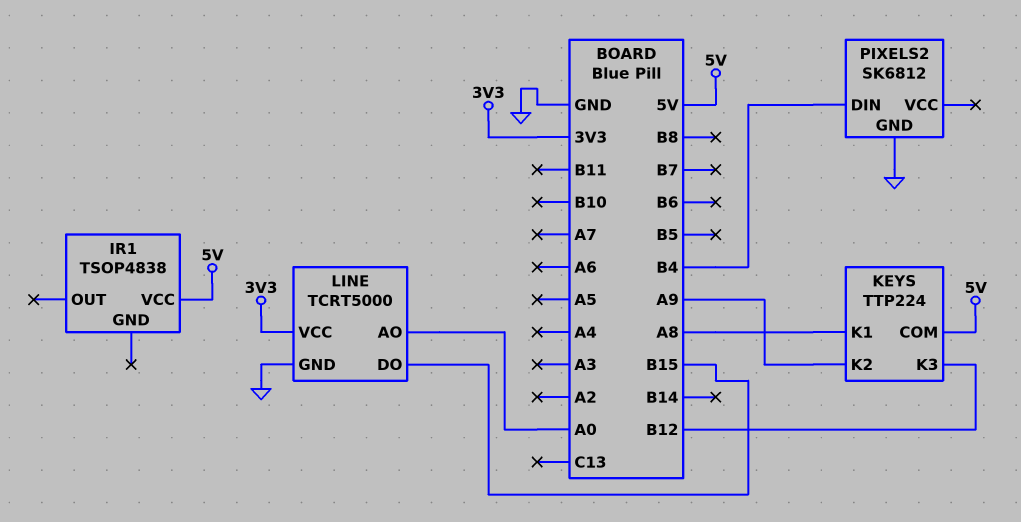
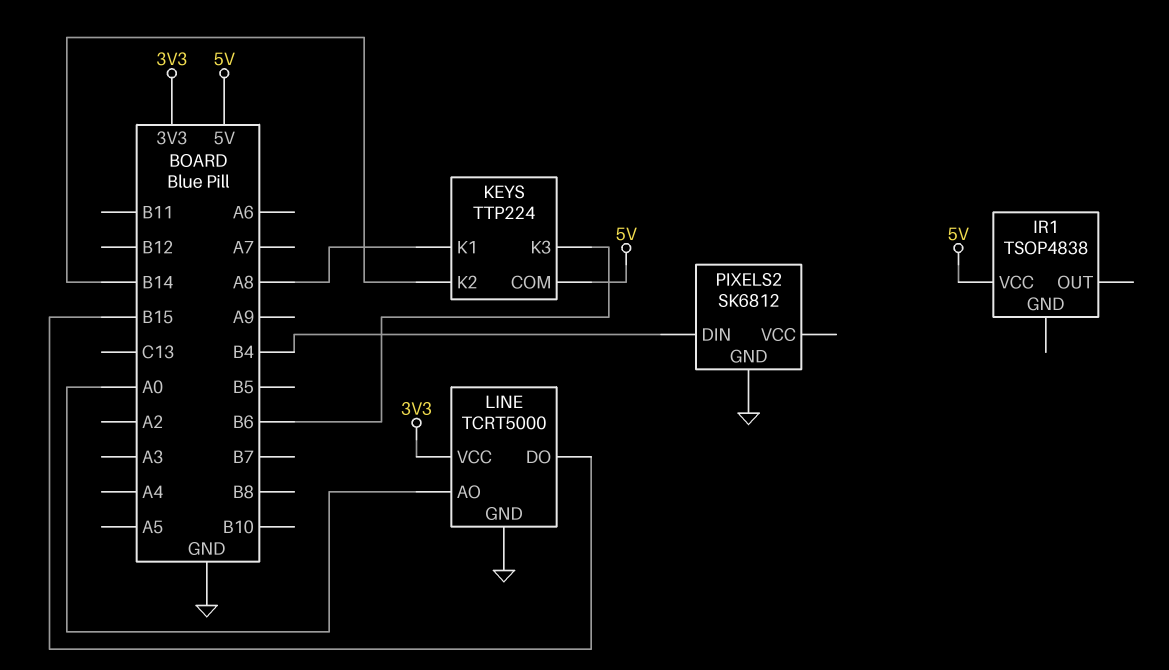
KEYS pin K2: A9 -> B14
KEYS pin K3: B12 -> B6

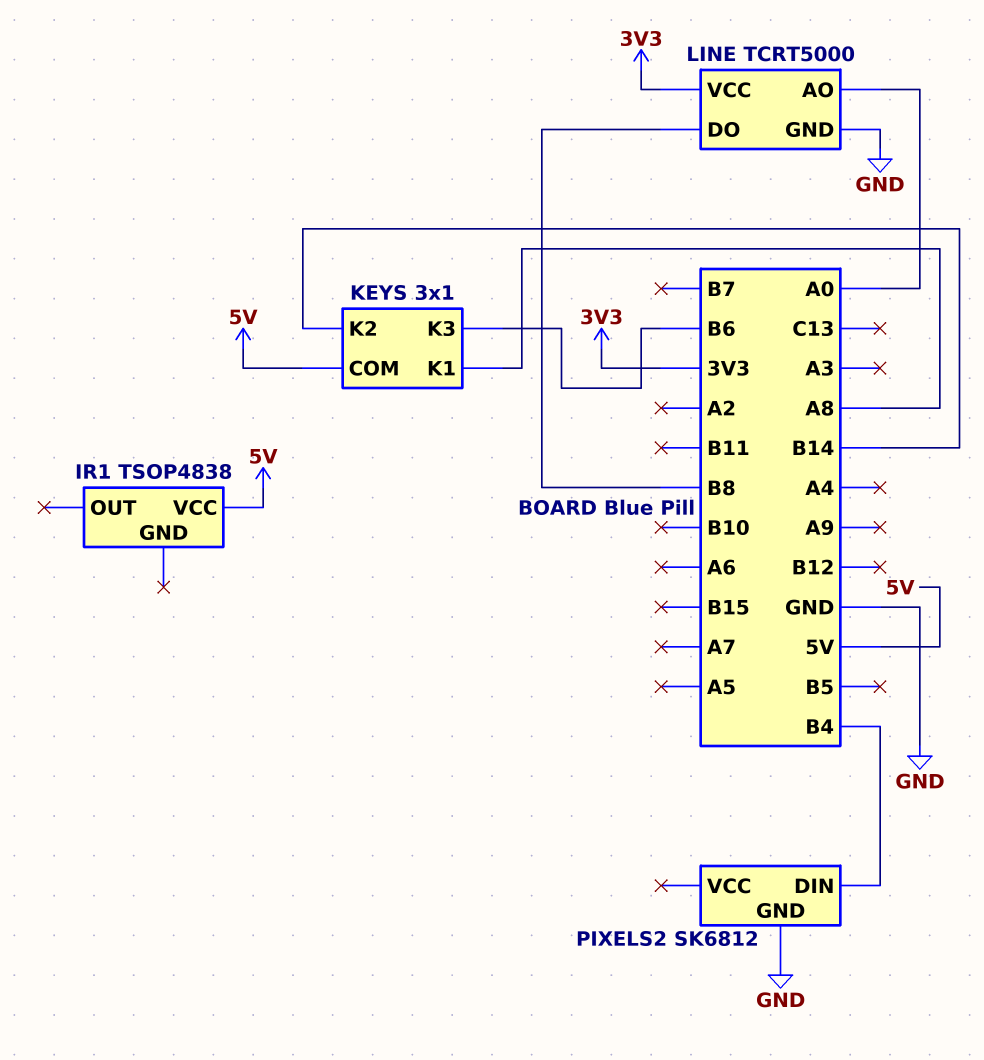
KEYS: TTP224 -> 3x1
LINE pin DO: B15 -> B8

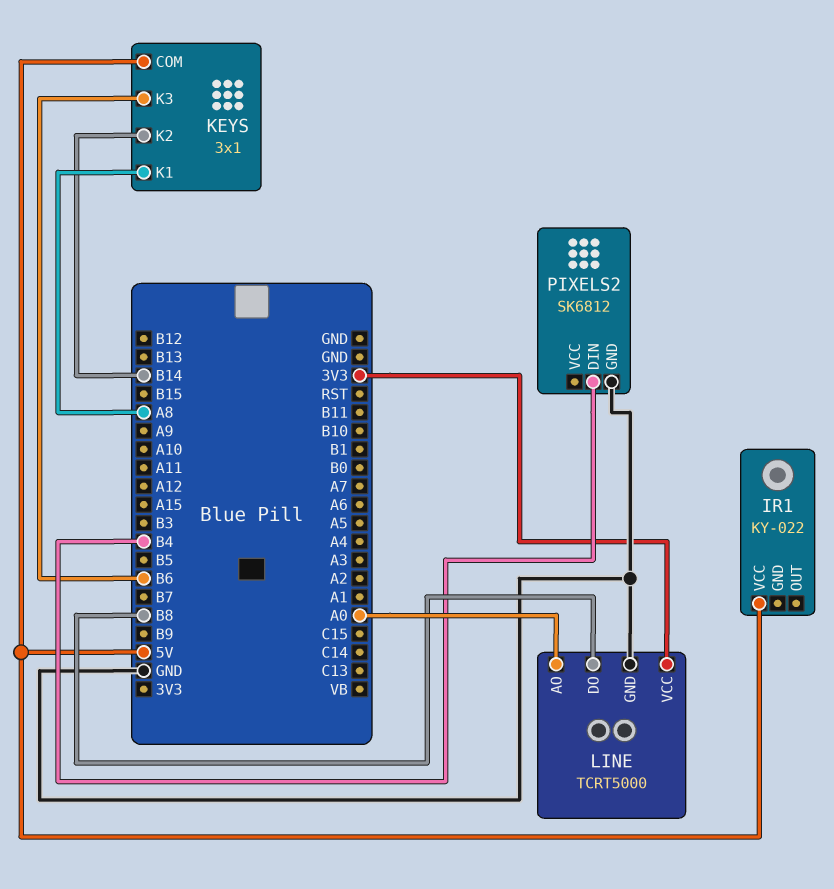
IR1: TSOP4838 -> KY-022

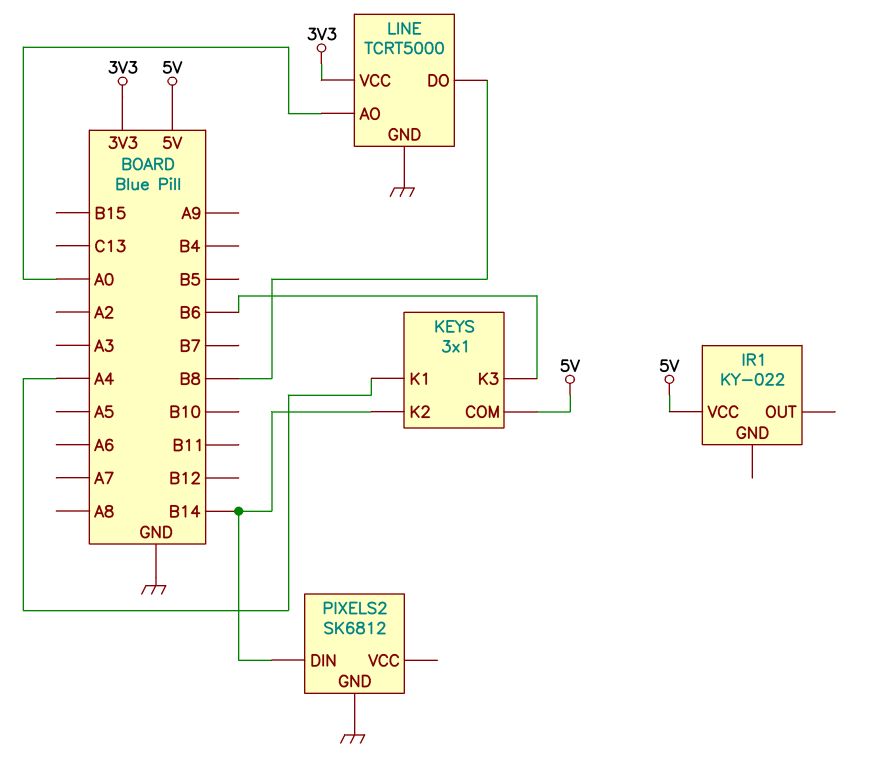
KEYS pin K1: A8 -> A4
PIXELS2 pin DIN: B4 -> B14

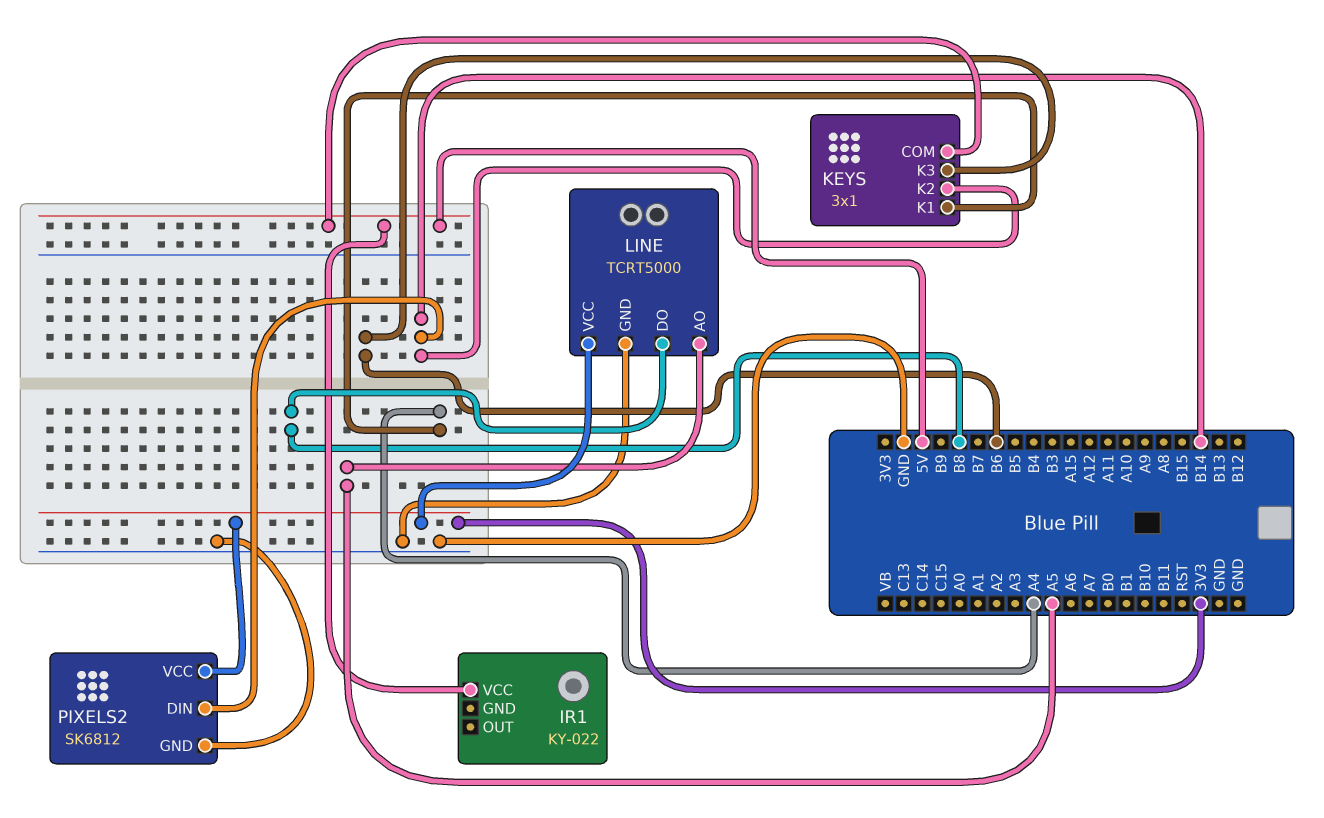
LINE pin AO: A0 -> A5
PIXELS2 pin VCC: none -> 3V3

